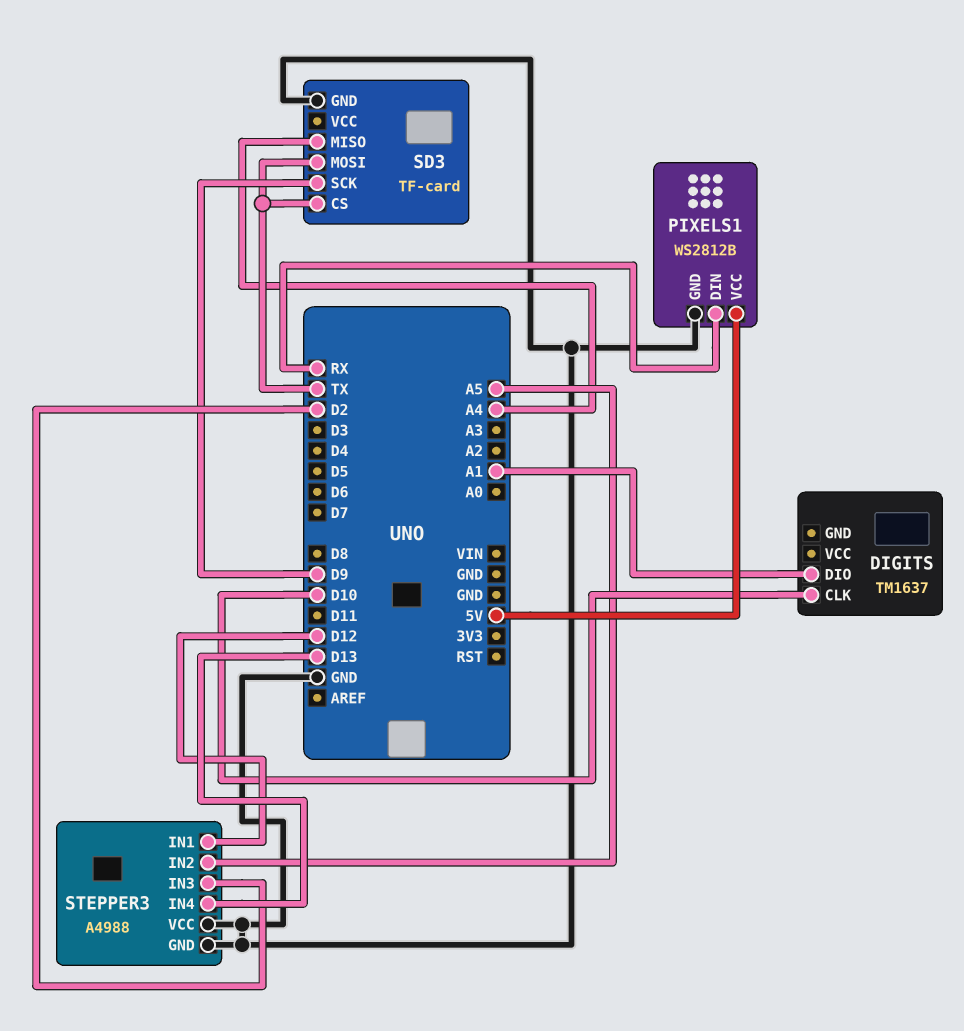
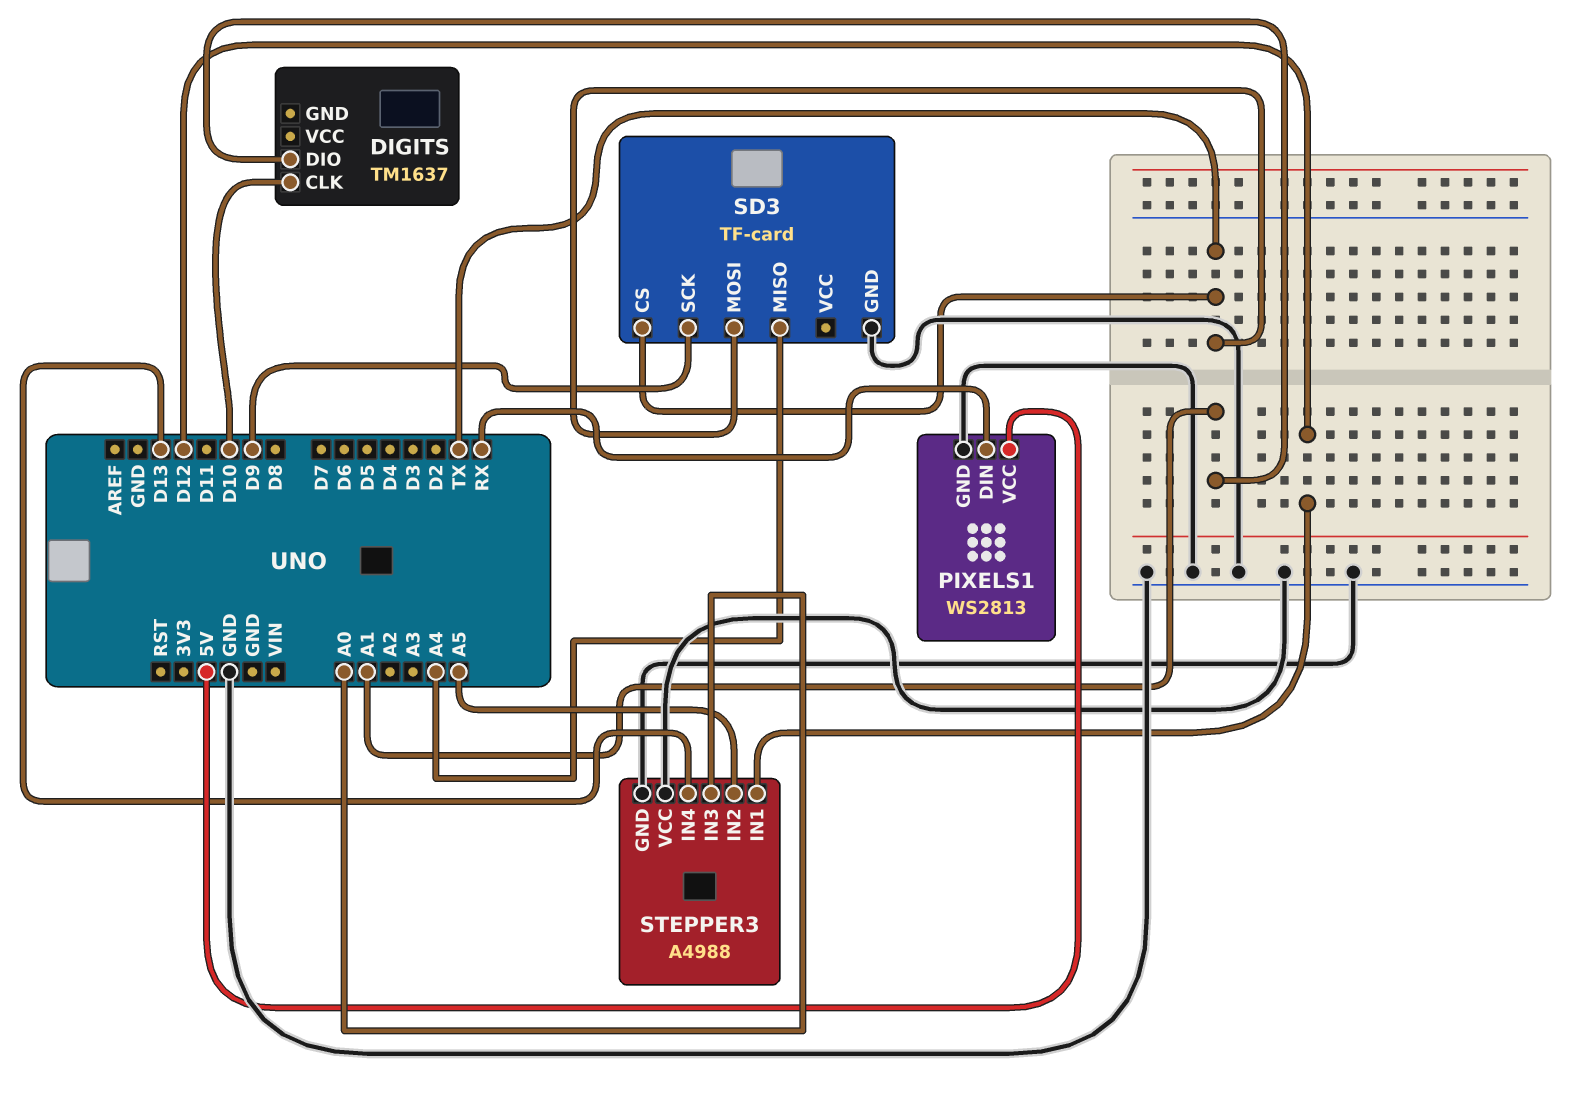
PIXELS1: WS2812B -> WS2813
STEPPER3 pin IN3: D2 -> A0

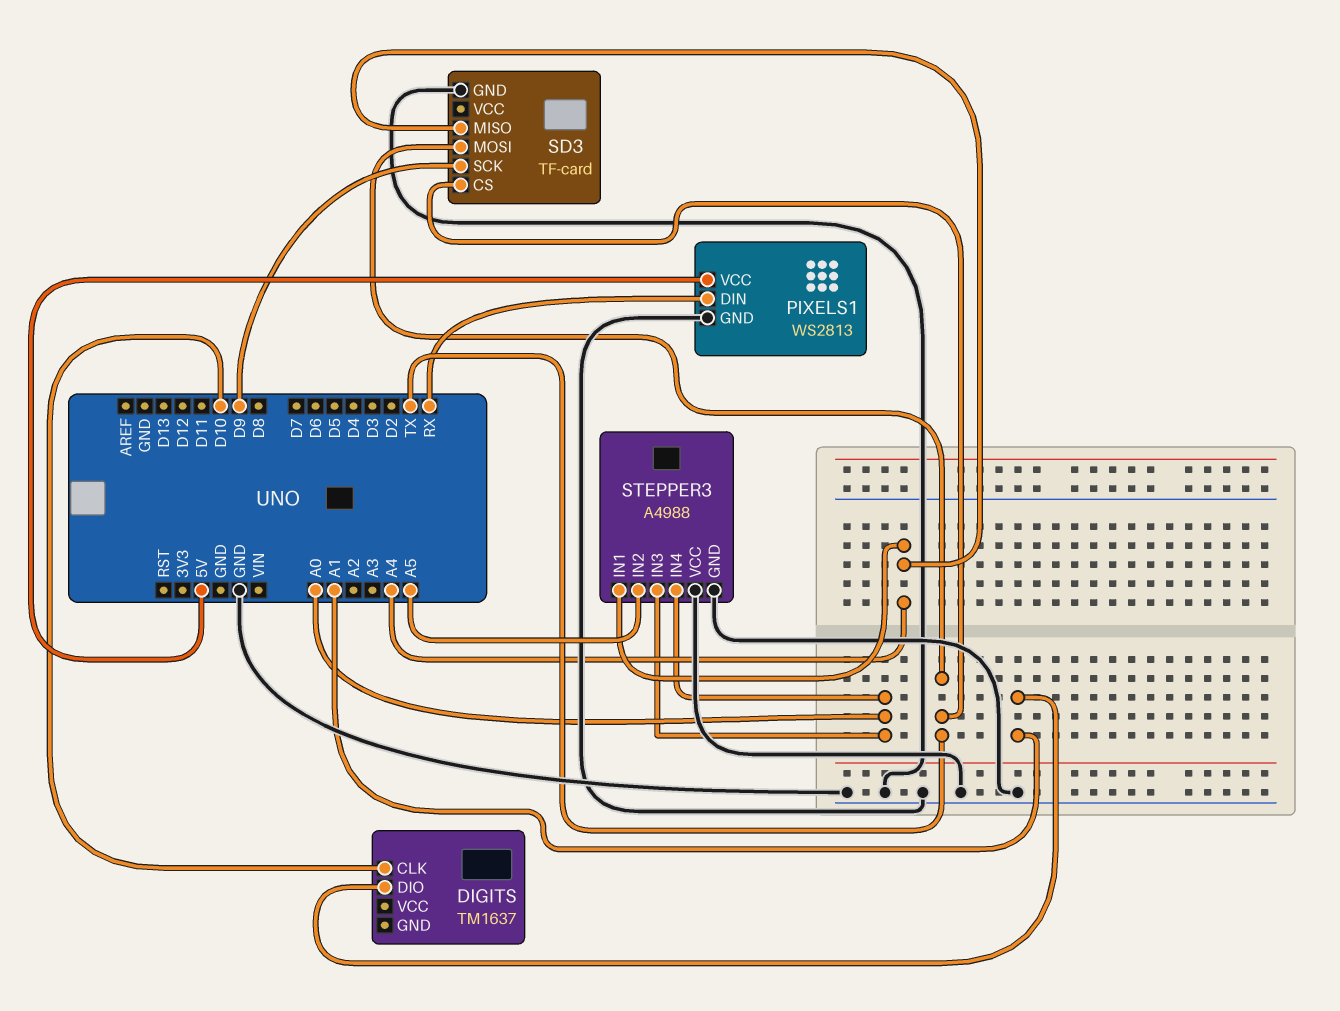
STEPPER3 pin IN1: D12 -> A4
STEPPER3 pin IN4: D13 -> A0

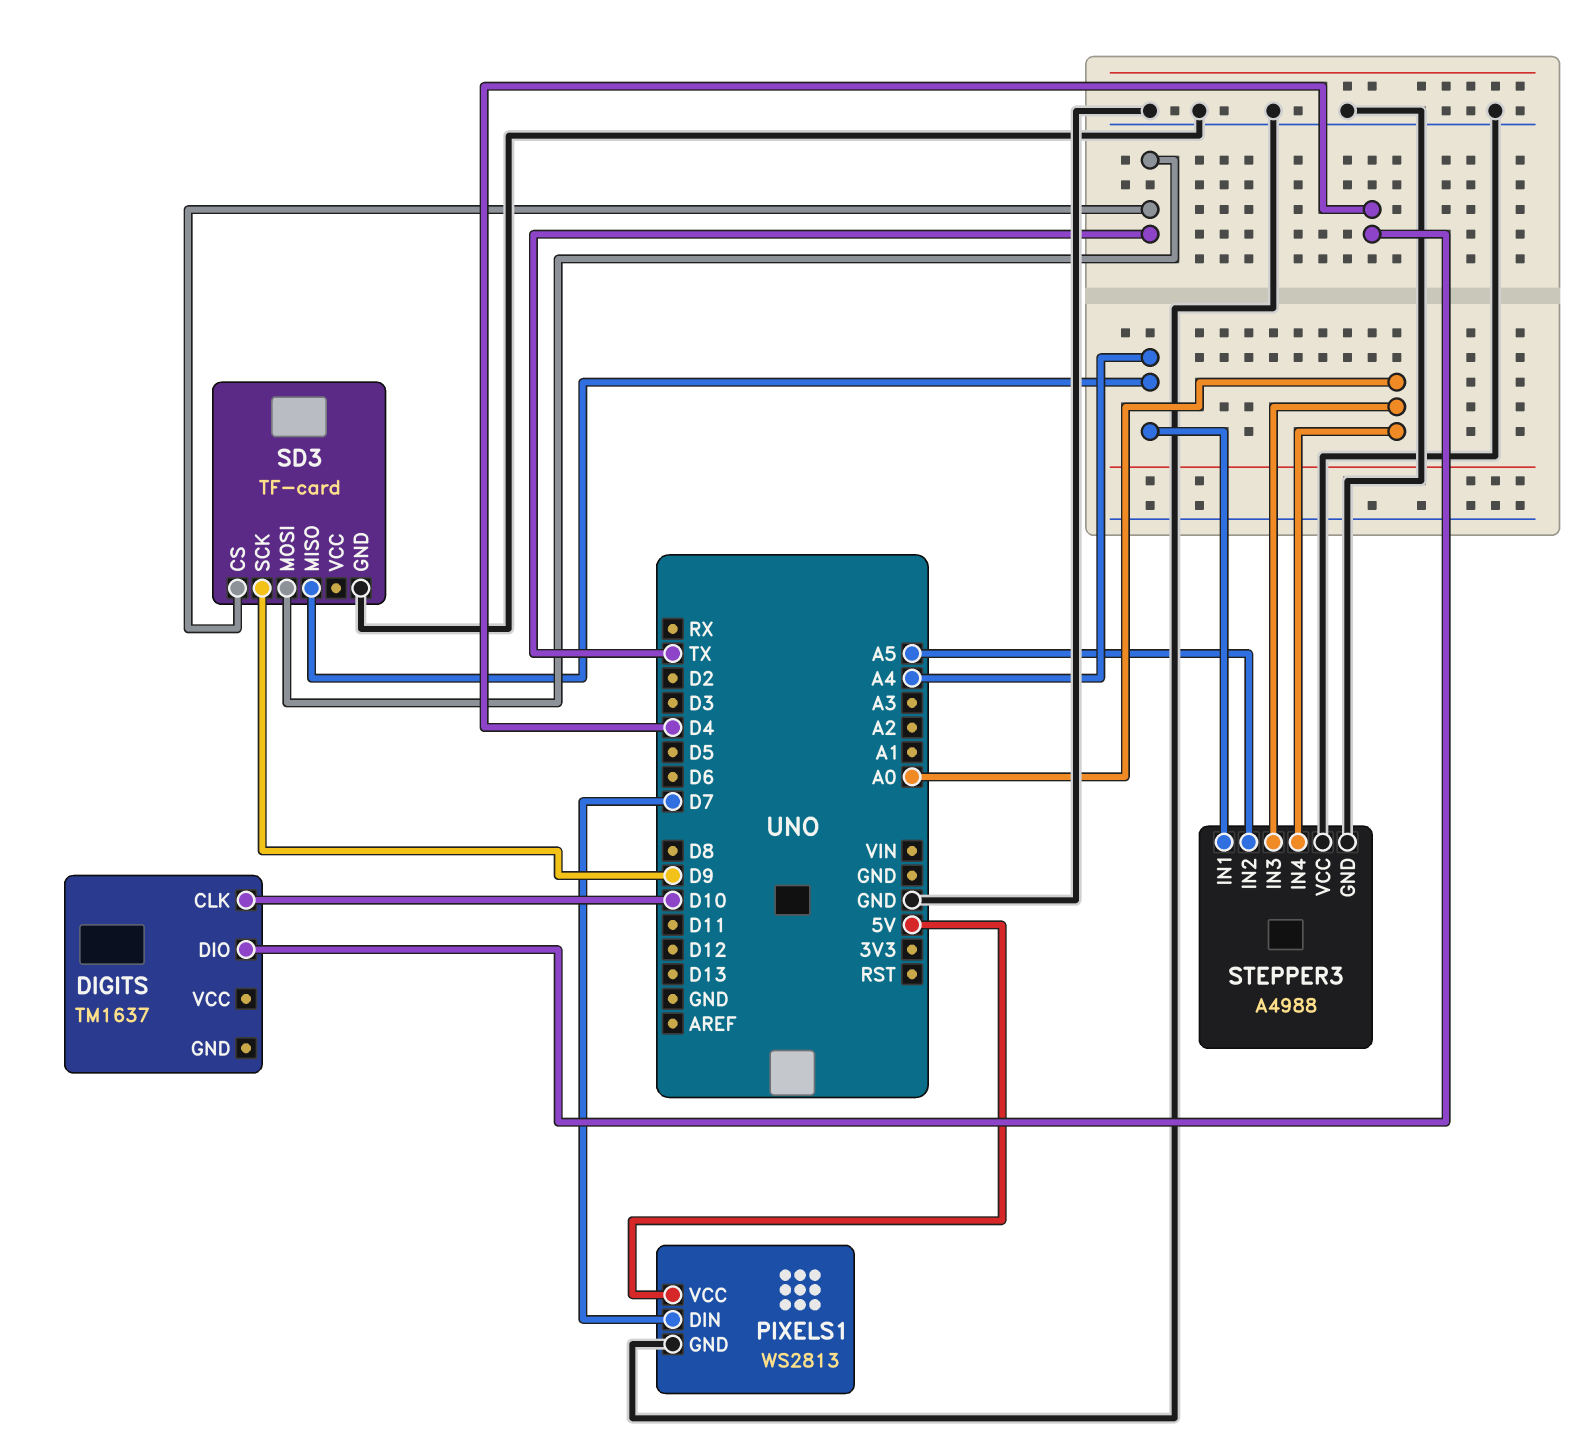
DIGITS pin DIO: A1 -> D4
PIXELS1 pin DIN: RX -> D7

